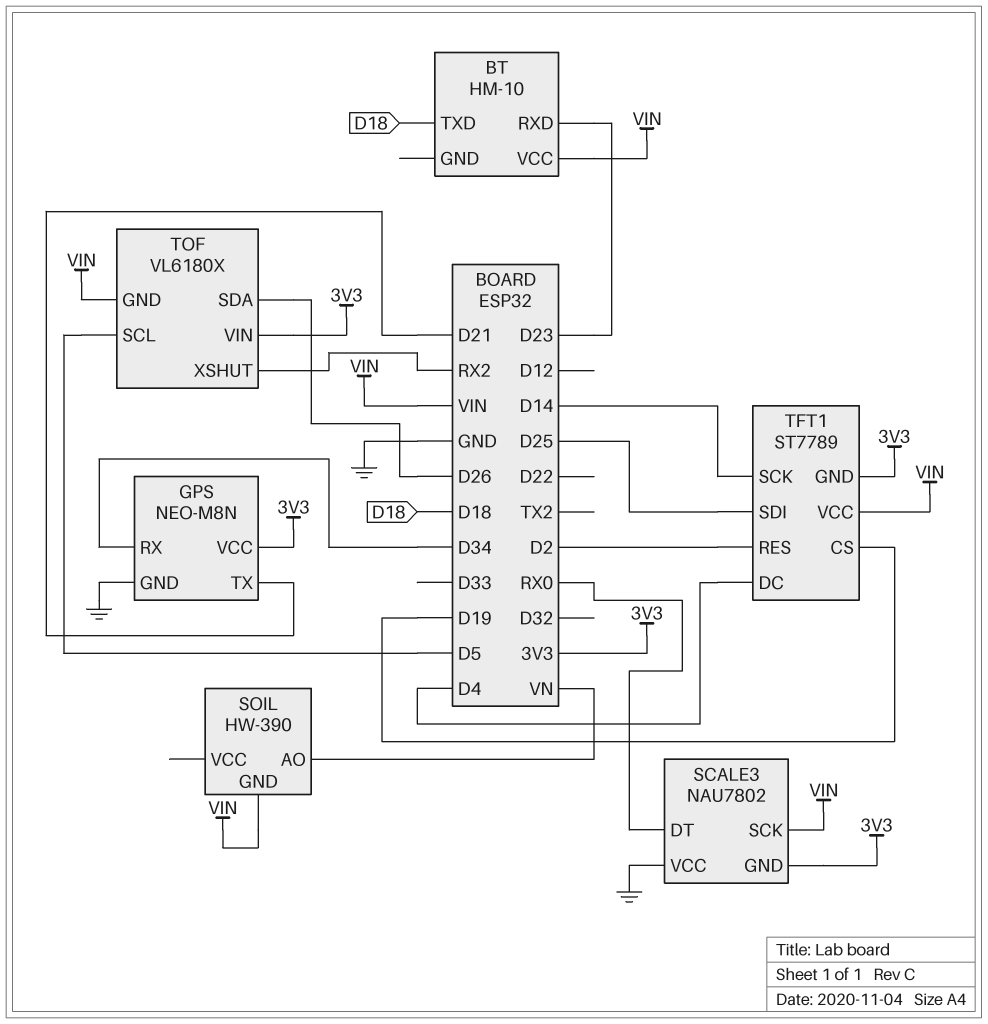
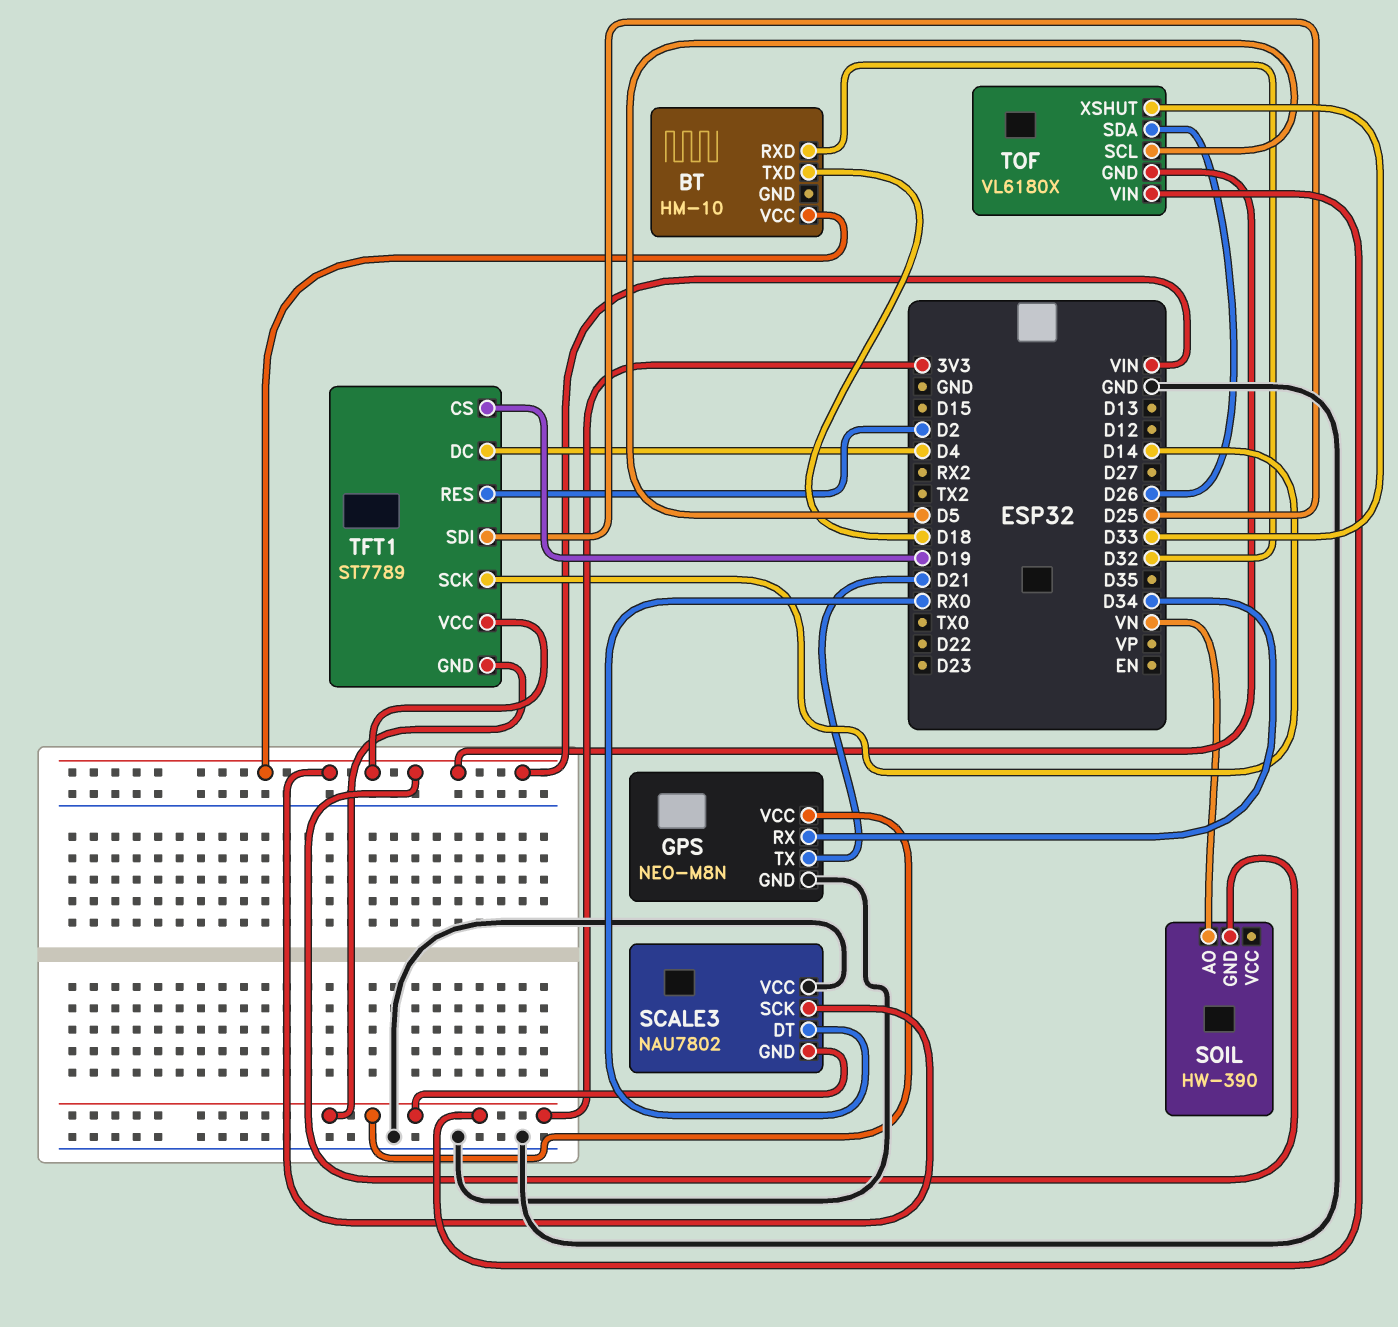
BT pin RXD: D23 -> D32
TOF pin XSHUT: RX2 -> D33

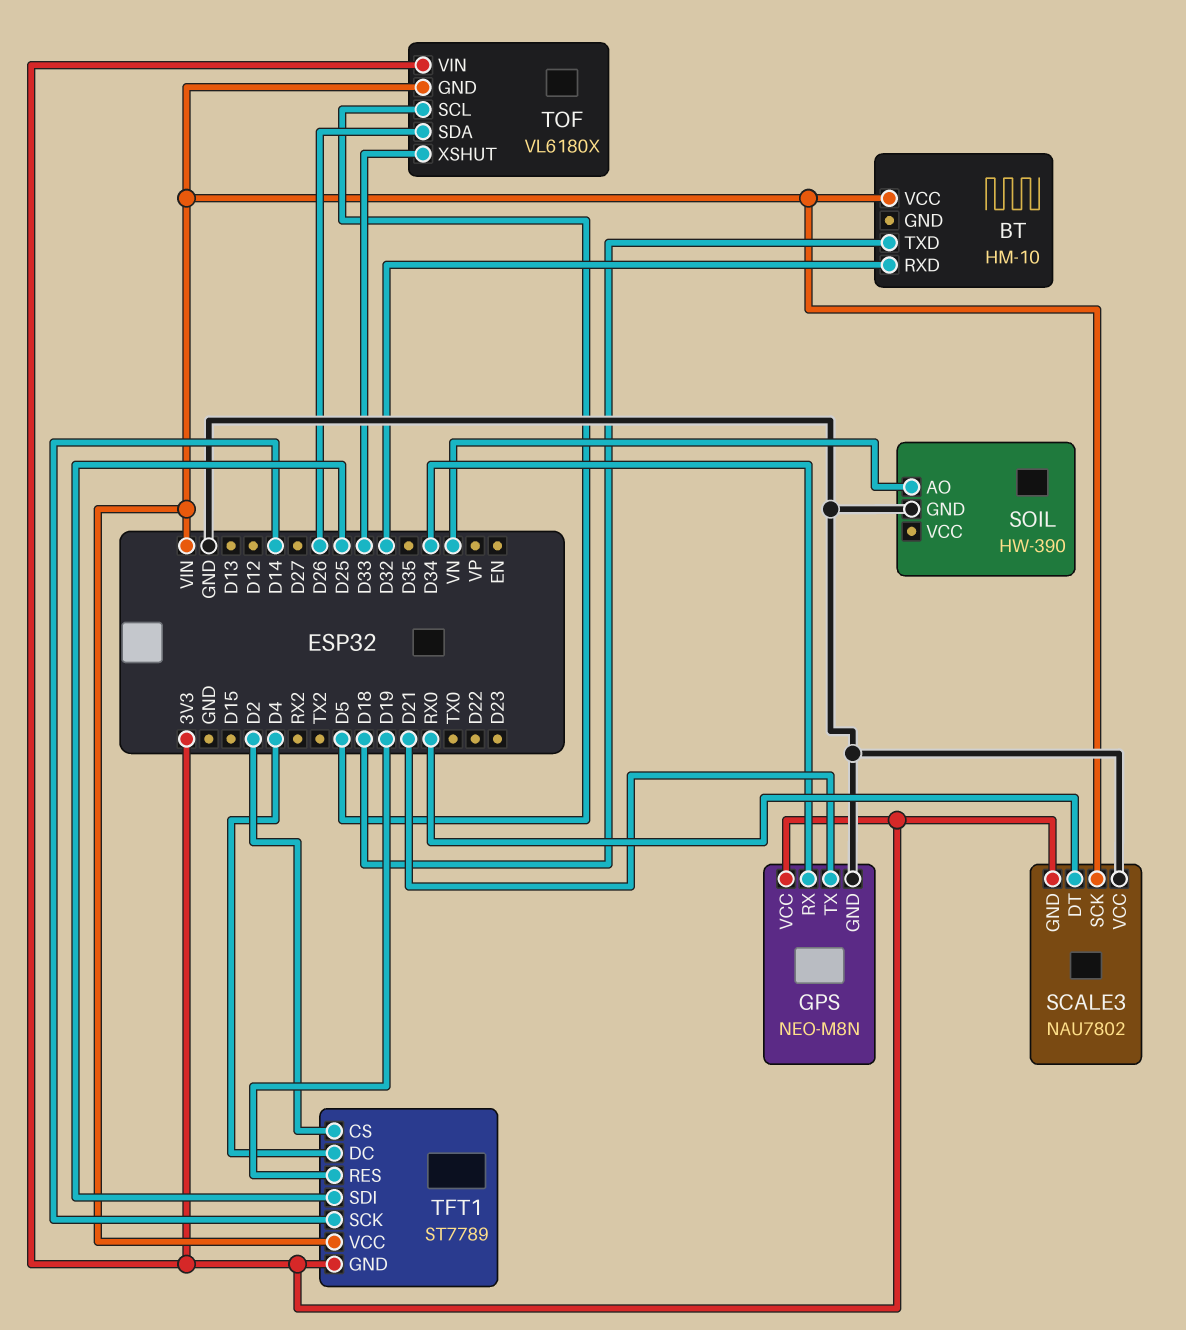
SOIL pin GND: VIN -> GND
TFT1 pin CS: D19 -> D2
TFT1 pin RES: D2 -> D19

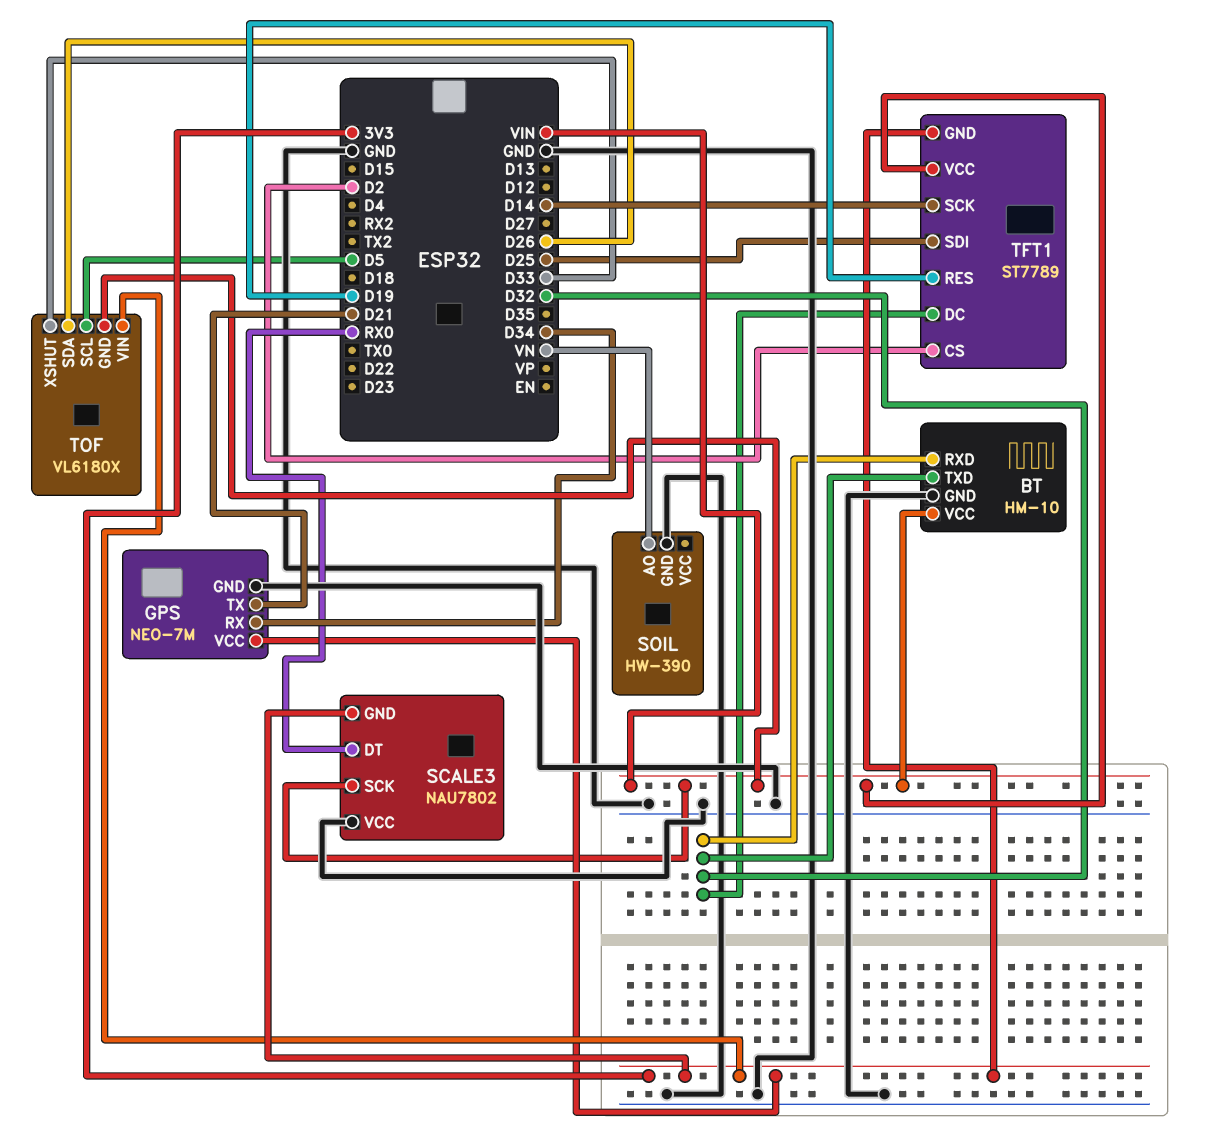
BT pin GND: none -> GND
BT pin TXD: D18 -> D32
GPS: NEO-M8N -> NEO-7M
TFT1 pin DC: D4 -> D32

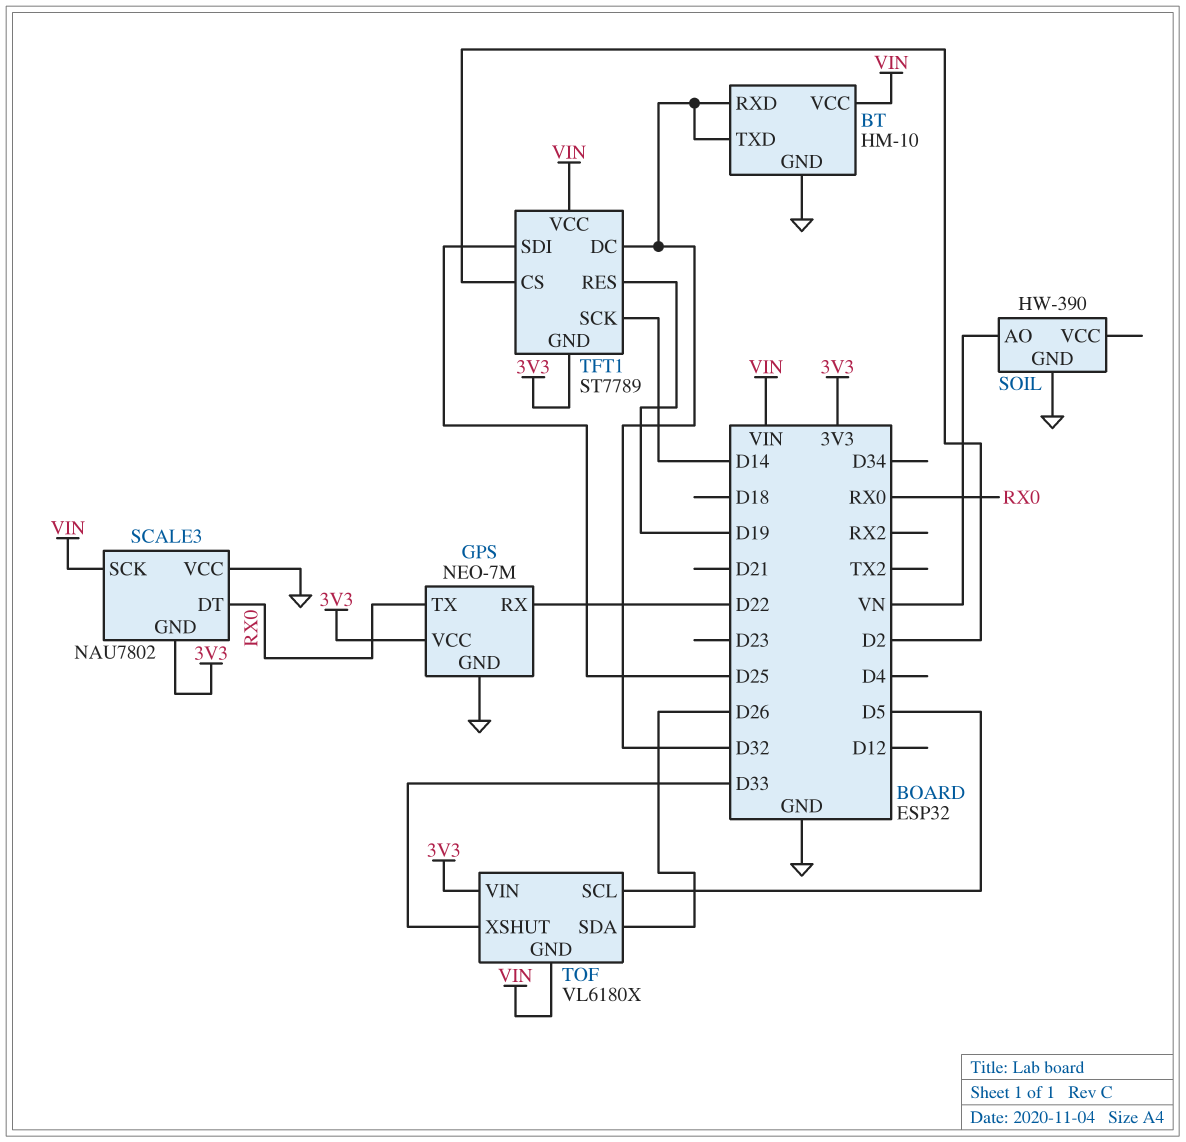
GPS pin RX: D34 -> D22
GPS pin TX: D21 -> RX0

